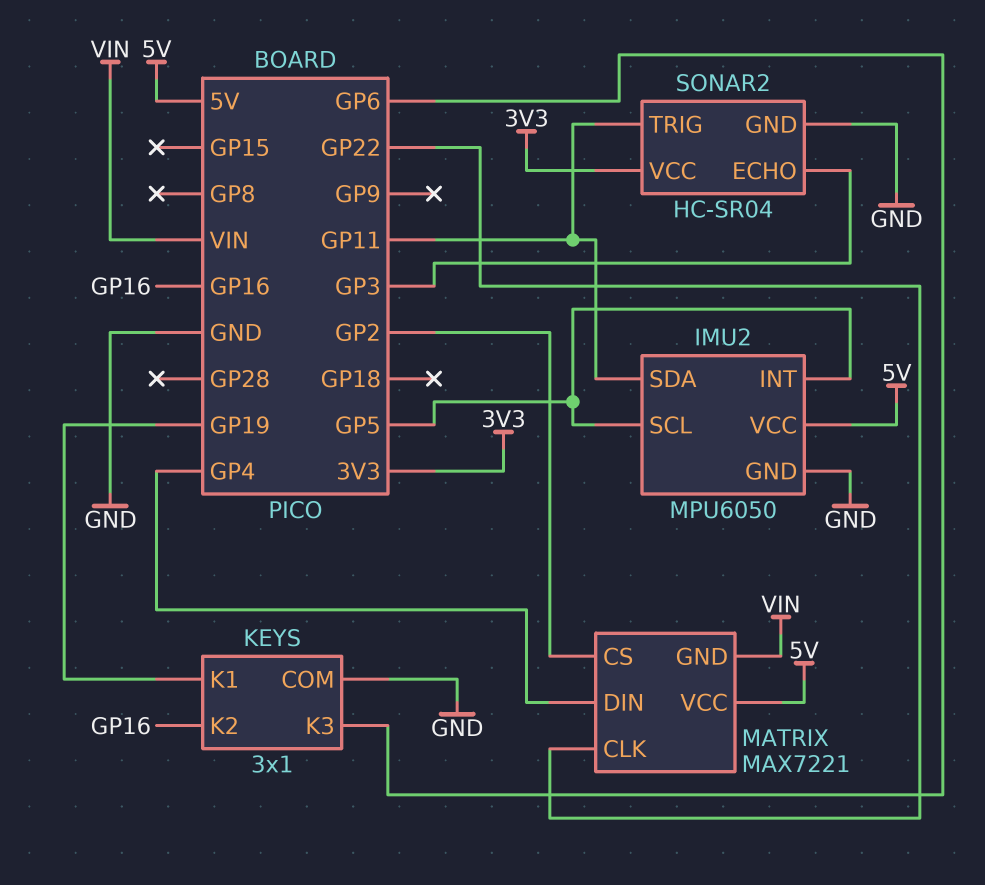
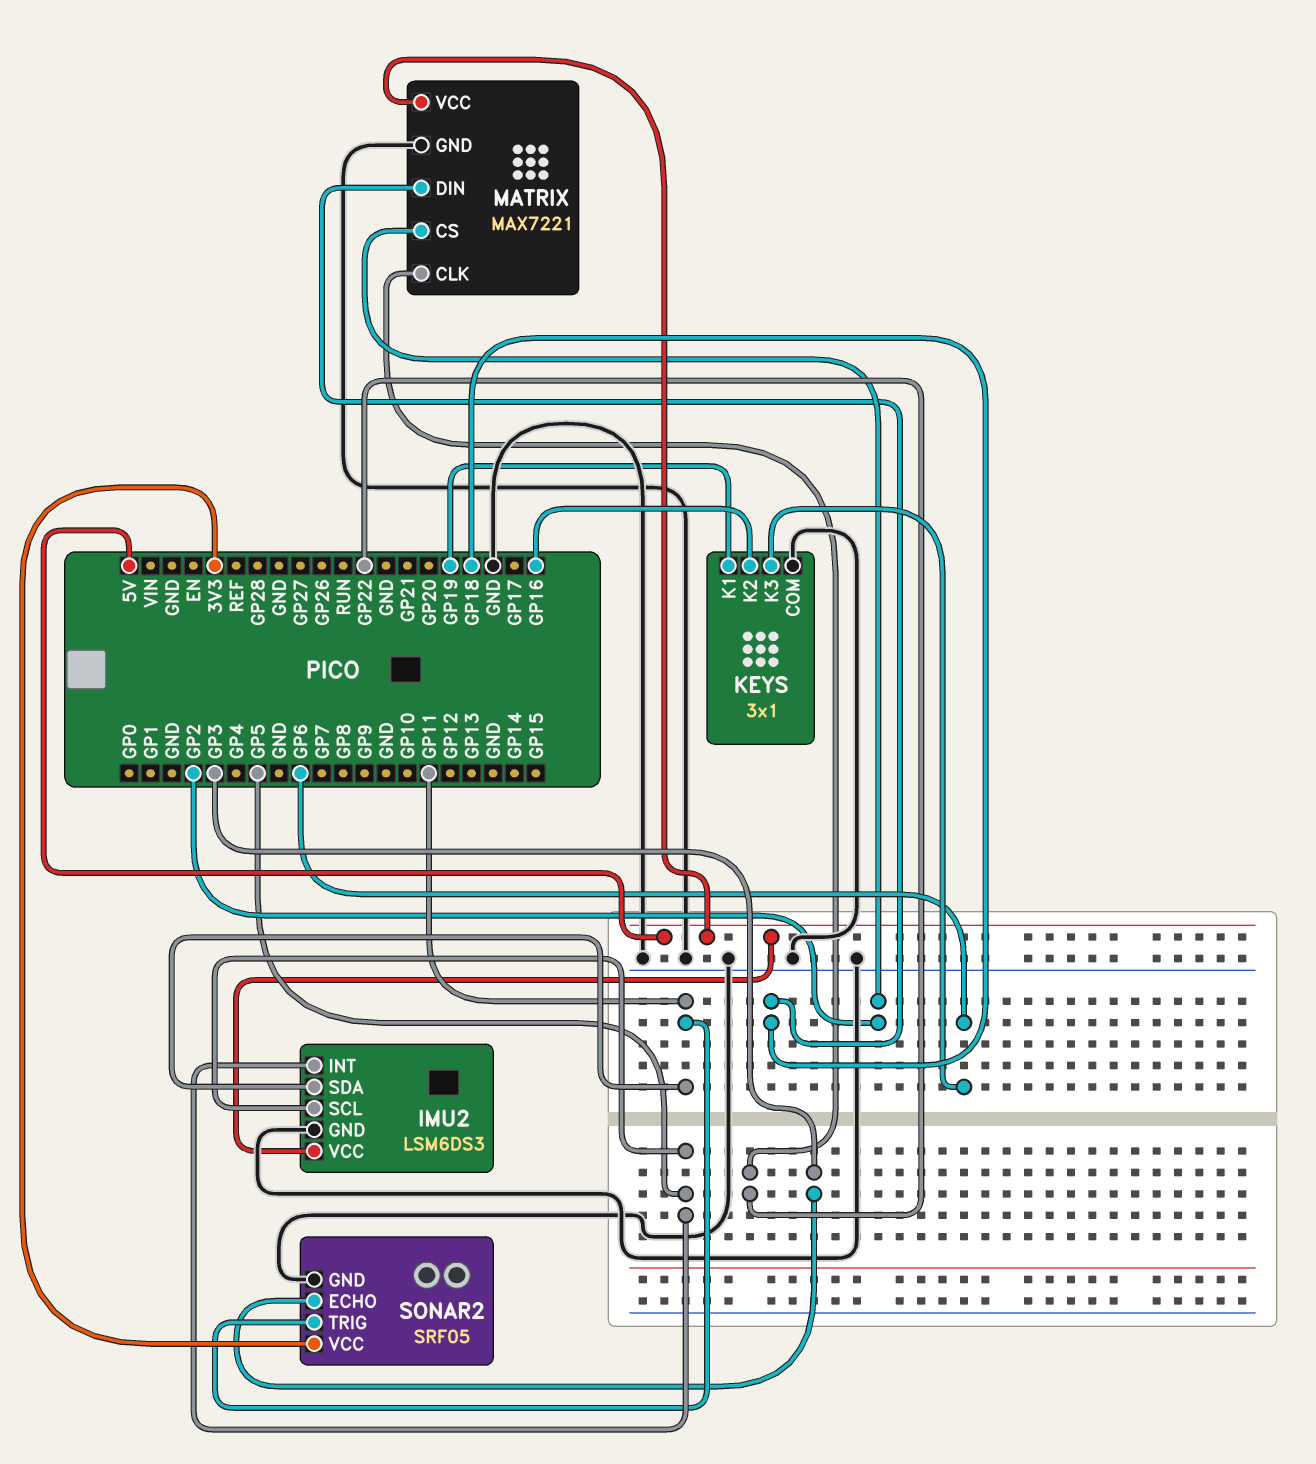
IMU2: MPU6050 -> LSM6DS3
MATRIX pin DIN: GP4 -> GP18
MATRIX pin GND: VIN -> GND
SONAR2: HC-SR04 -> SRF05

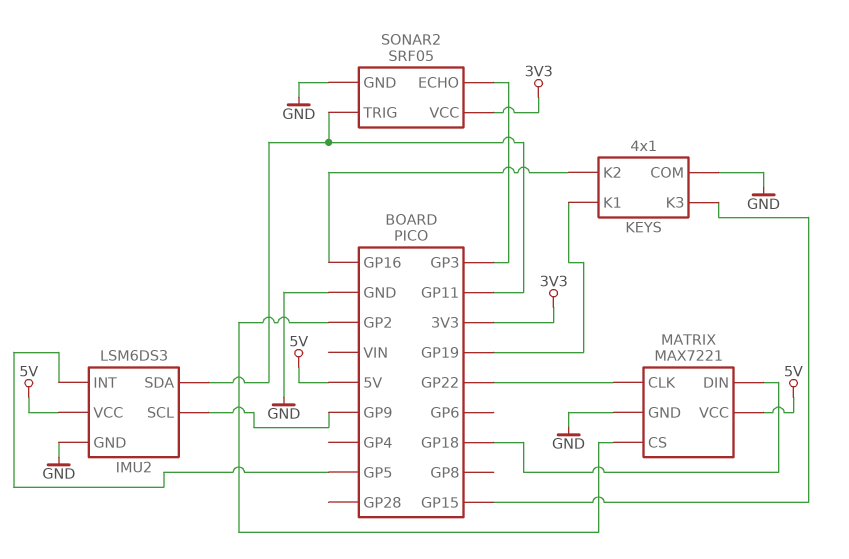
IMU2 pin SCL: GP5 -> GP9
KEYS: 3x1 -> 4x1
KEYS pin K3: GP6 -> GP15

